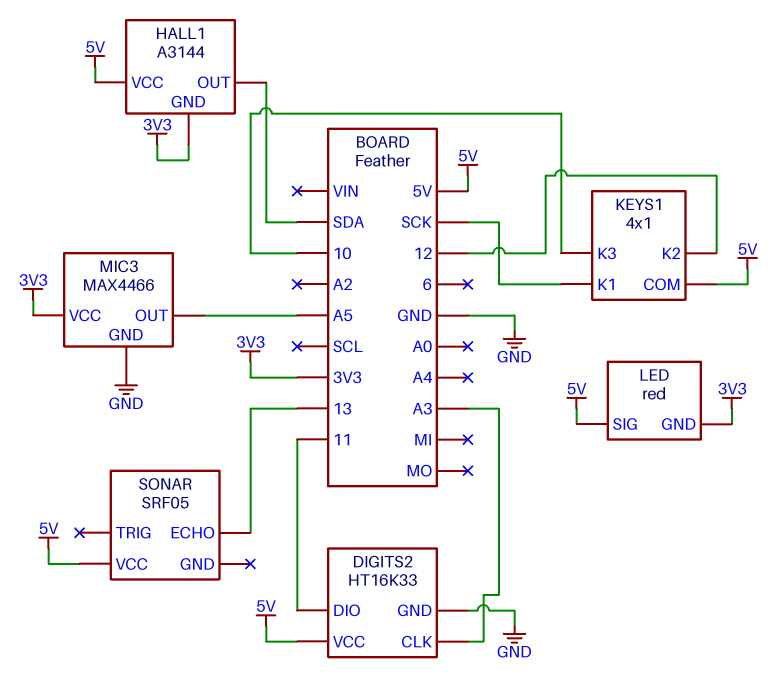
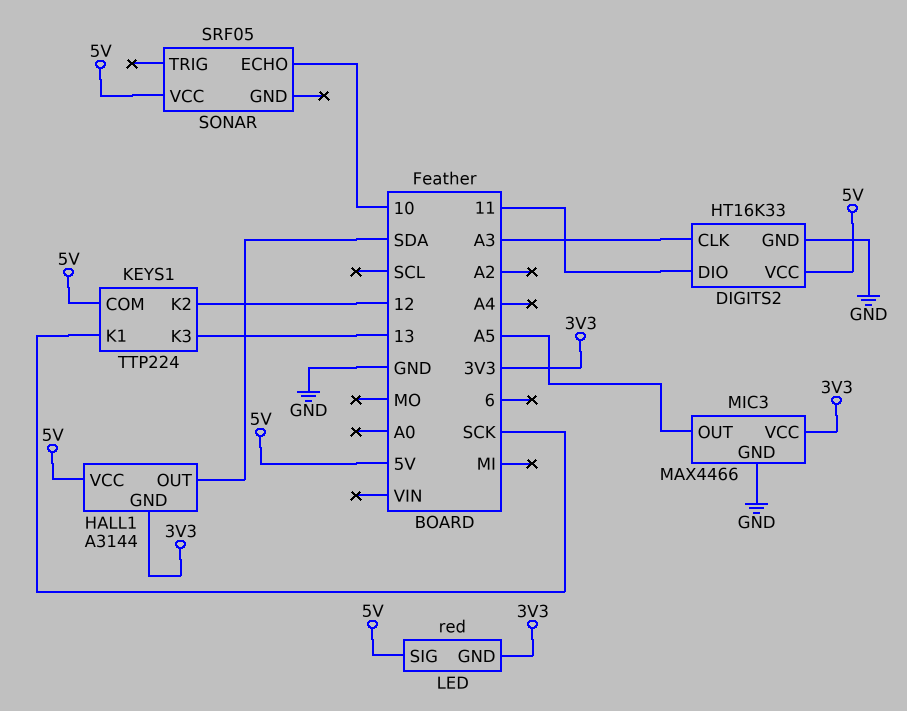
KEYS1: 4x1 -> TTP224
KEYS1 pin K3: 10 -> 13
SONAR pin ECHO: 13 -> 10

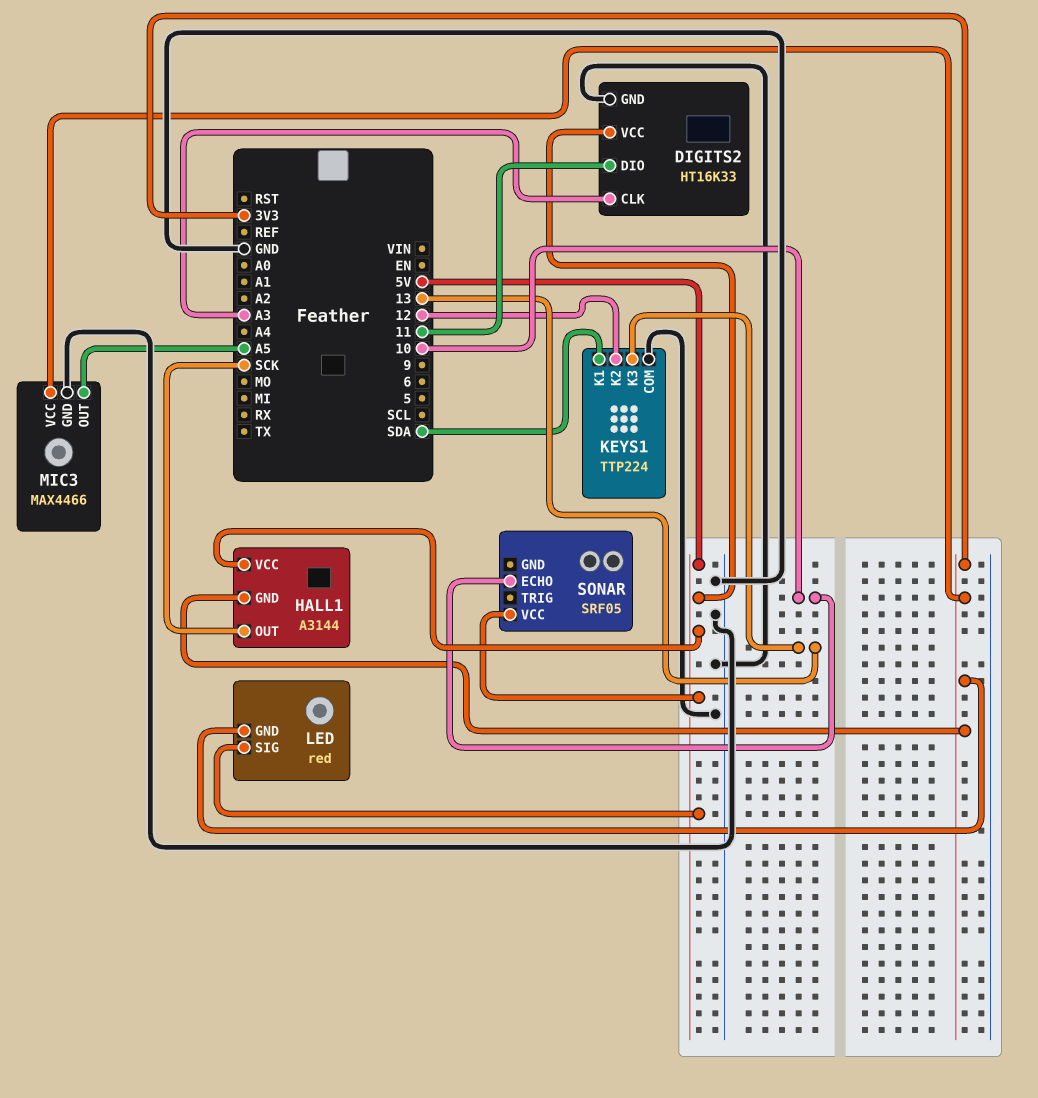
HALL1 pin OUT: SDA -> SCK
KEYS1 pin COM: 5V -> GND
KEYS1 pin K1: SCK -> SDA

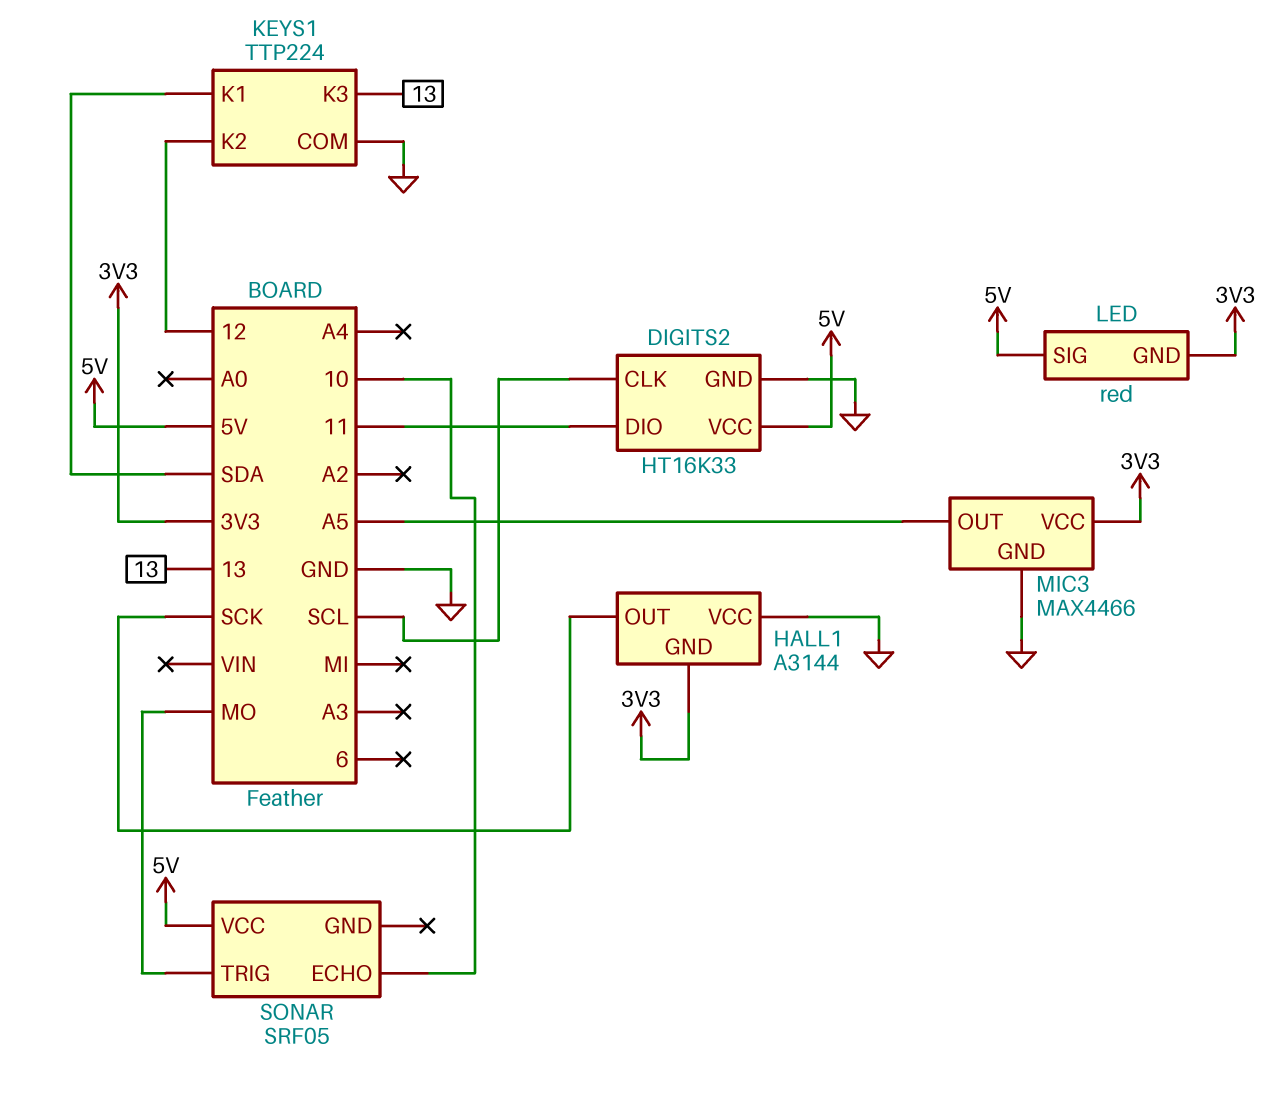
DIGITS2 pin CLK: A3 -> SCL
HALL1 pin VCC: 5V -> GND
SONAR pin TRIG: none -> MO

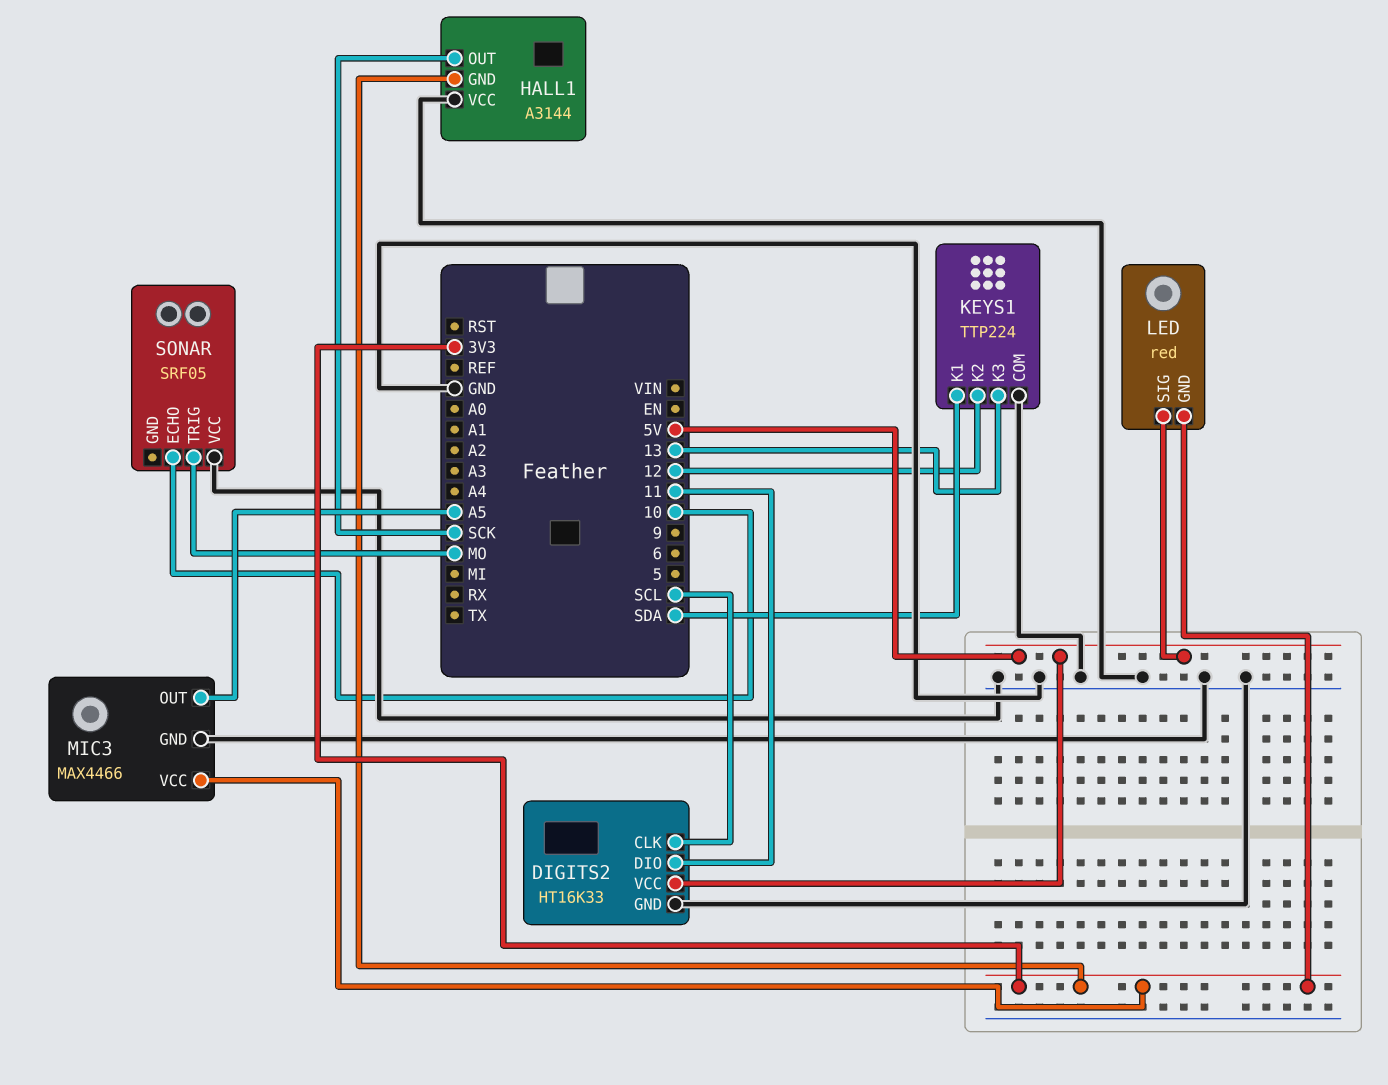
SONAR pin VCC: 5V -> GND

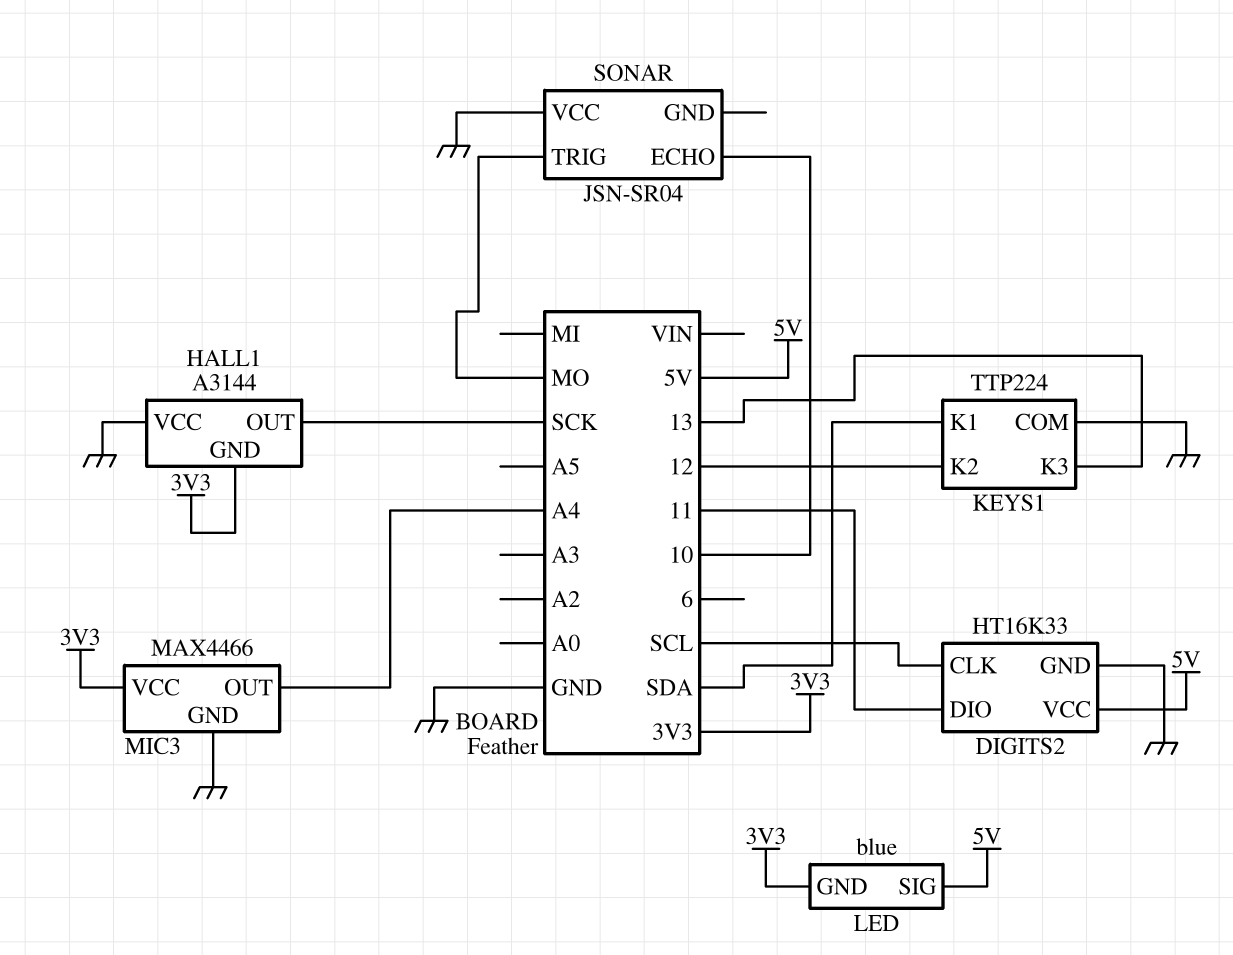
LED: red -> blue
MIC3 pin OUT: A5 -> A4
SONAR: SRF05 -> JSN-SR04

